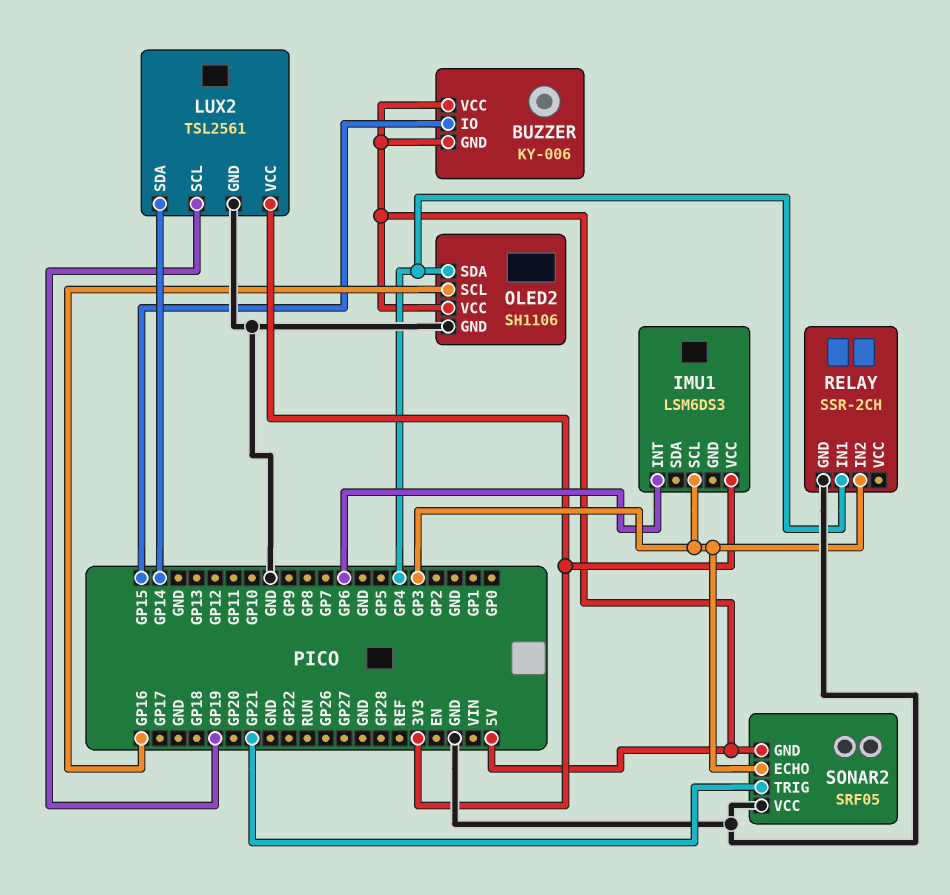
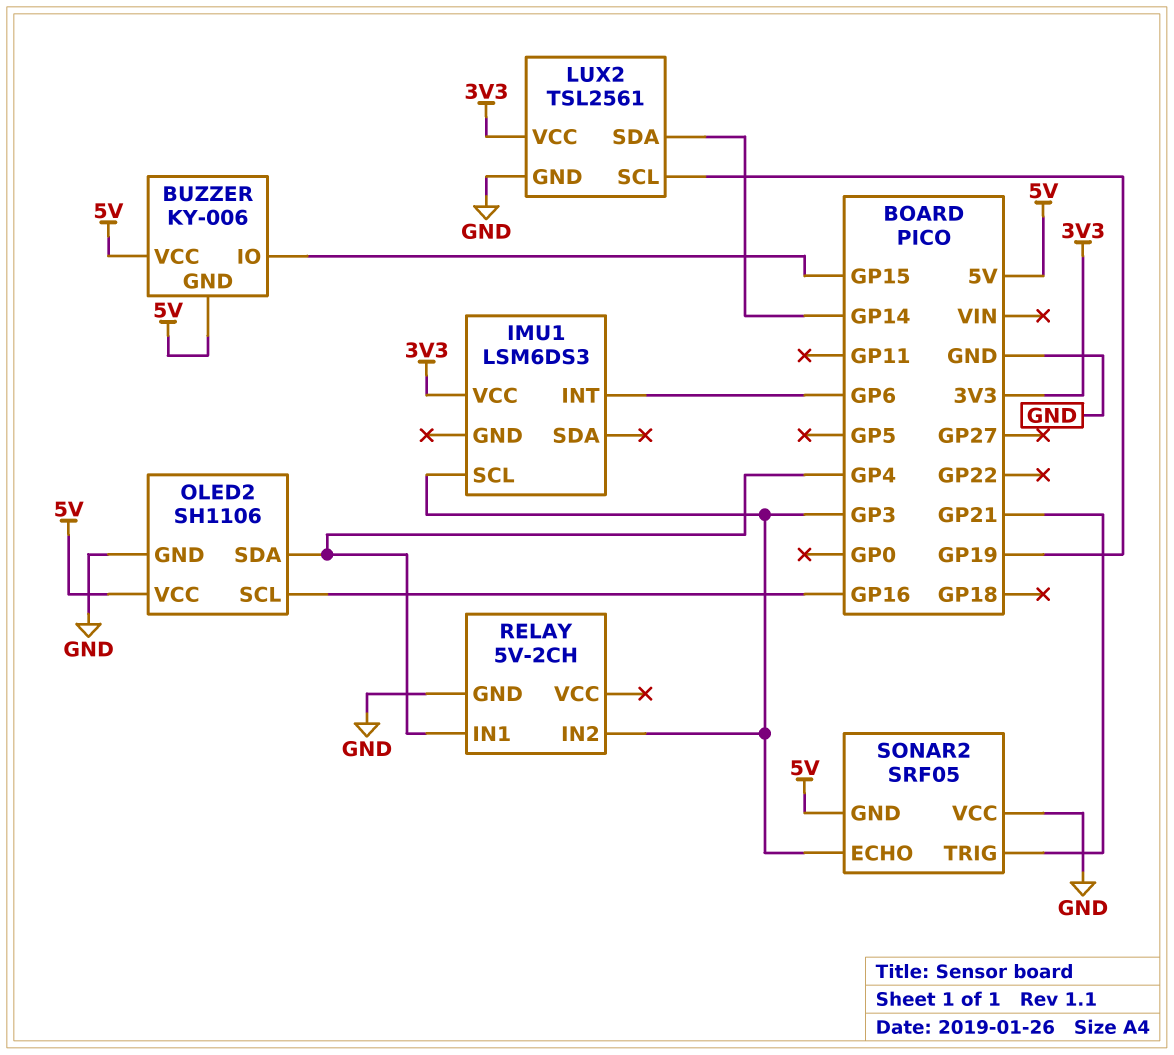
RELAY: SSR-2CH -> 5V-2CH

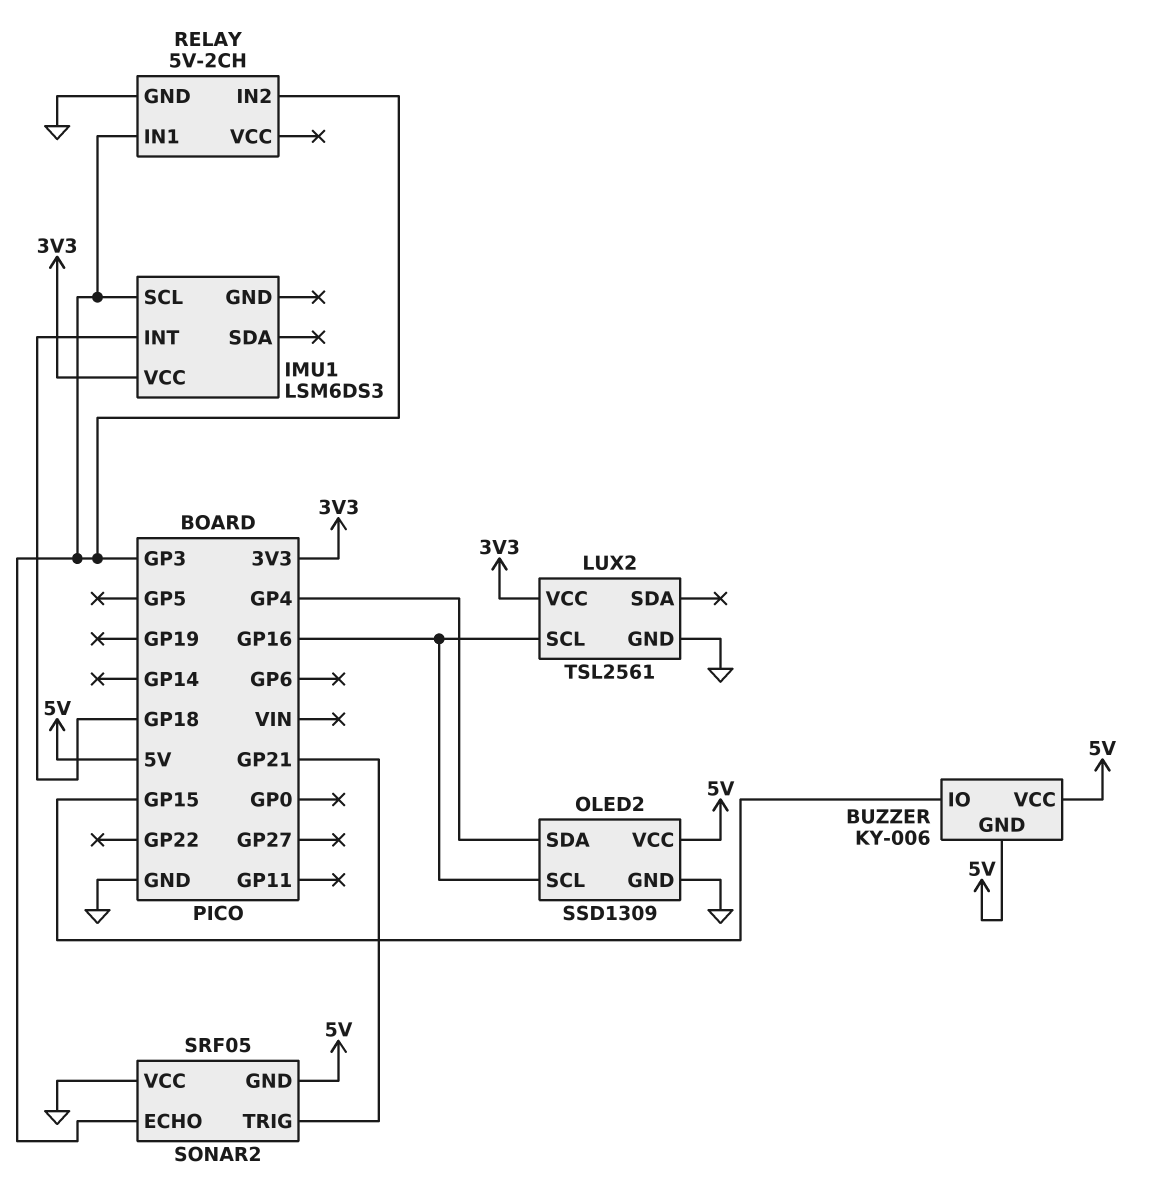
IMU1 pin INT: GP6 -> GP18
LUX2 pin SCL: GP19 -> GP16
LUX2 pin SDA: GP14 -> none
OLED2: SH1106 -> SSD1309
RELAY pin IN1: GP4 -> GP3

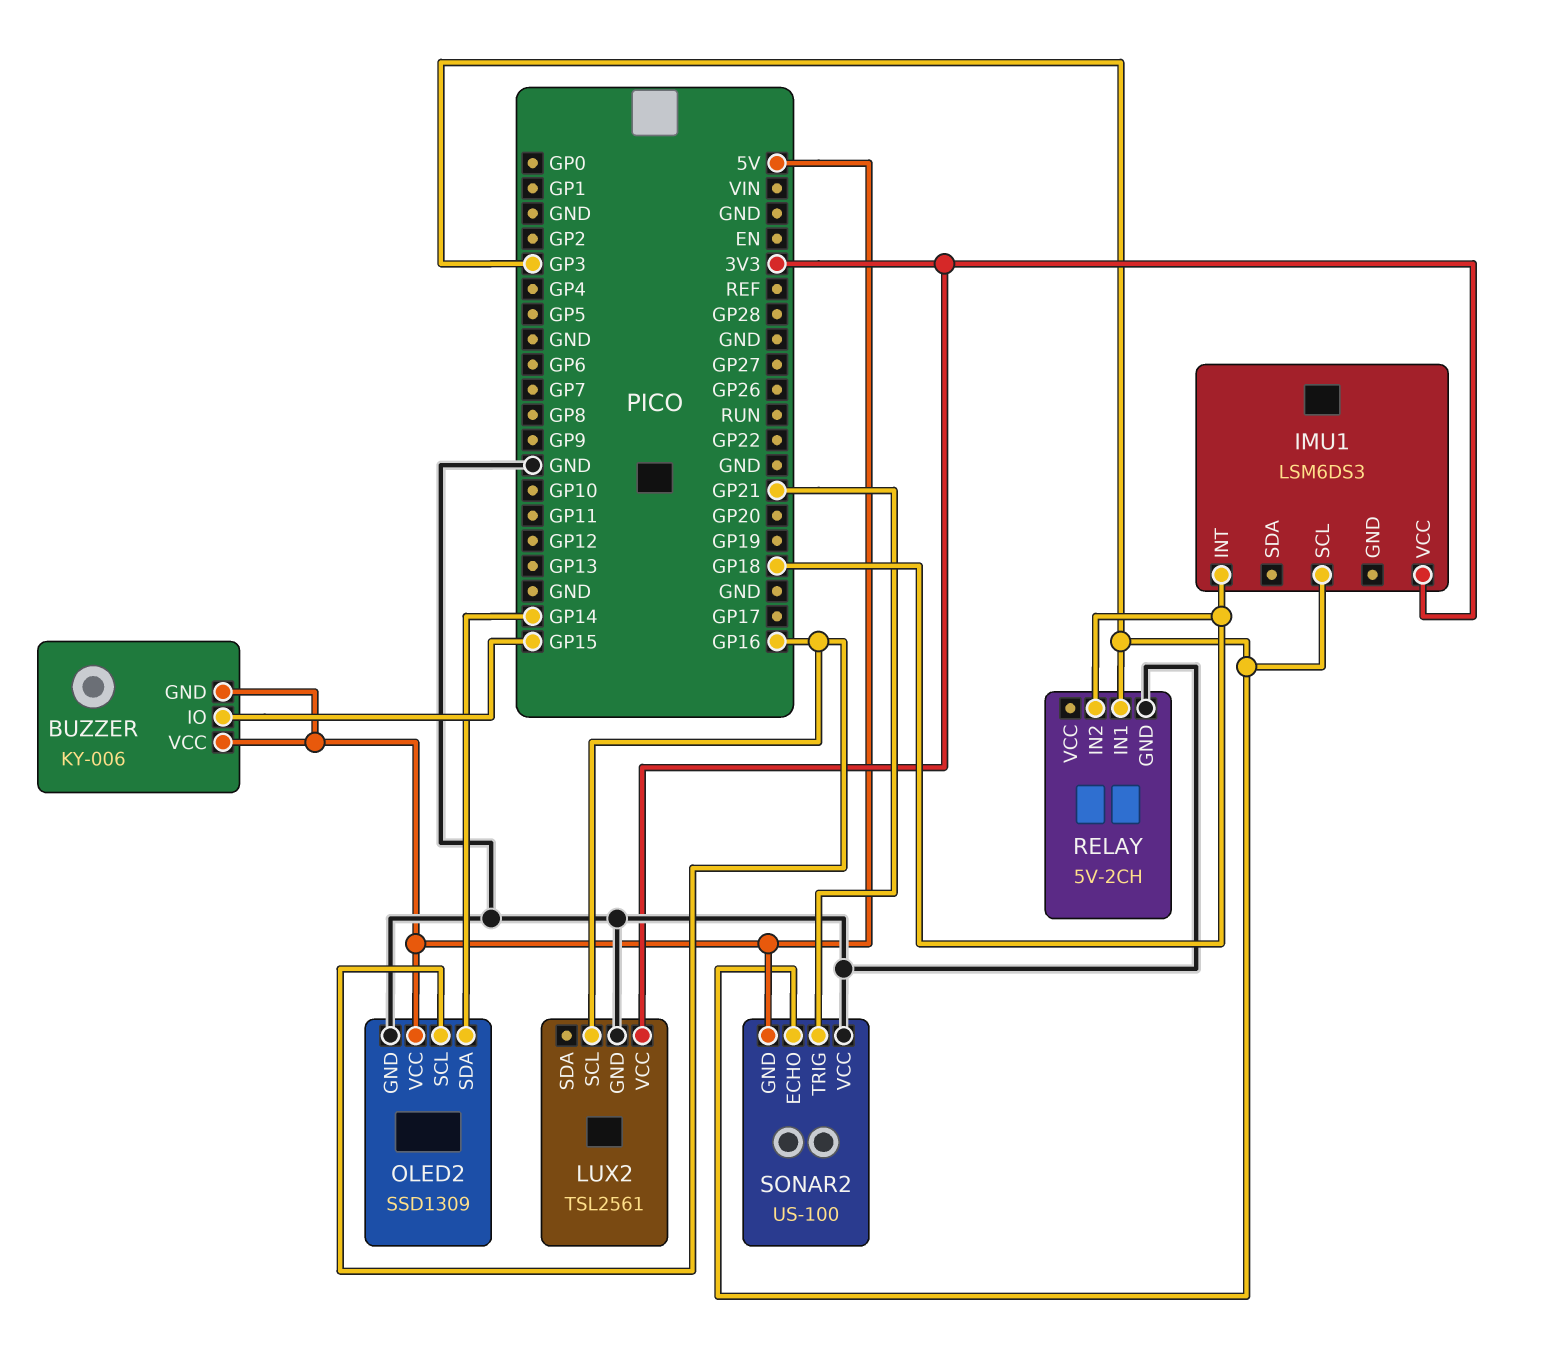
OLED2 pin SDA: GP4 -> GP14
RELAY pin IN2: GP3 -> GP18
SONAR2: SRF05 -> US-100

